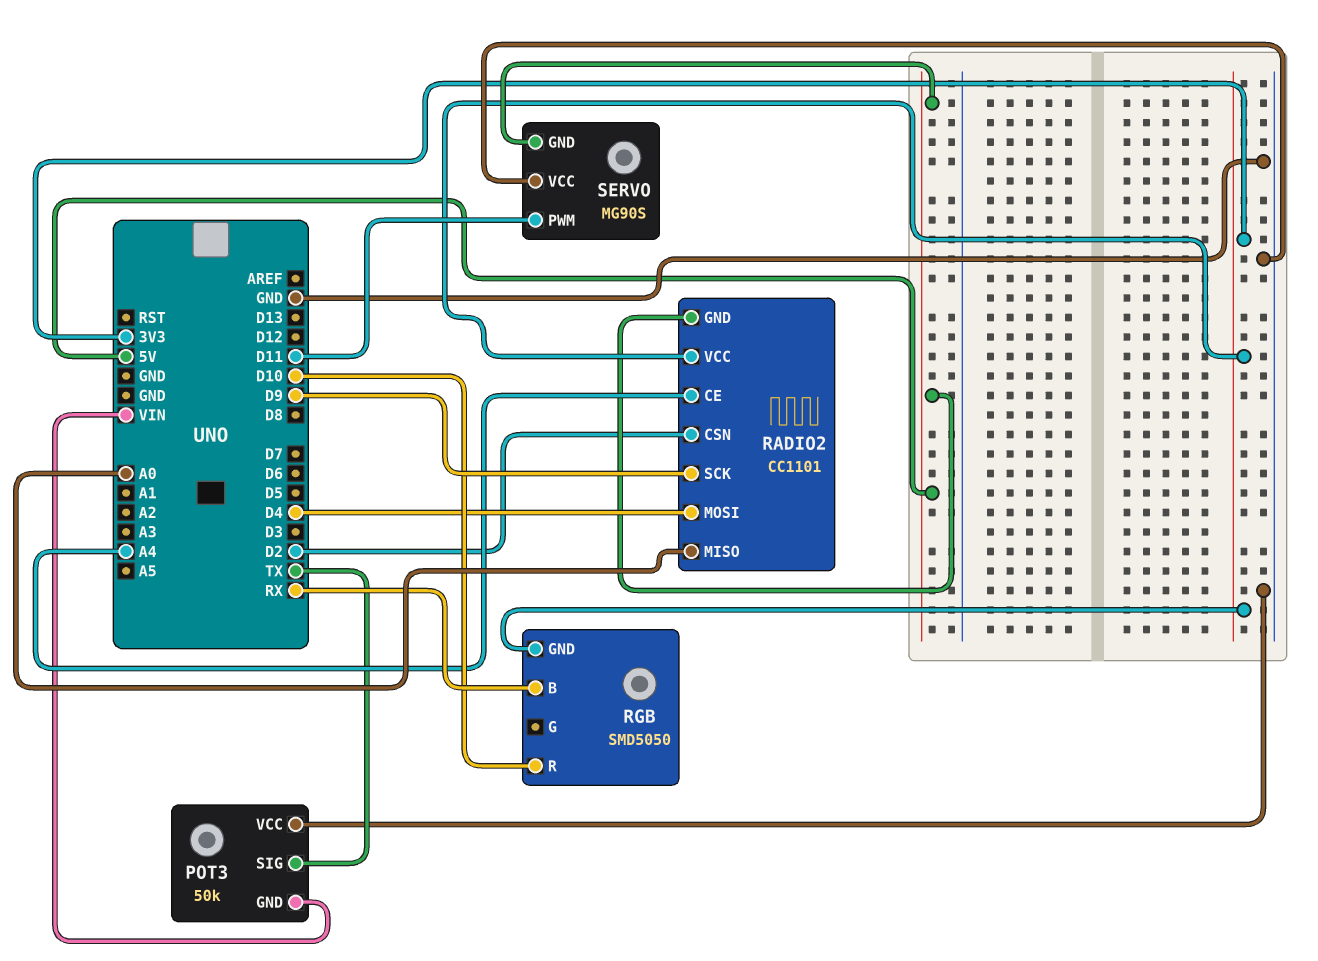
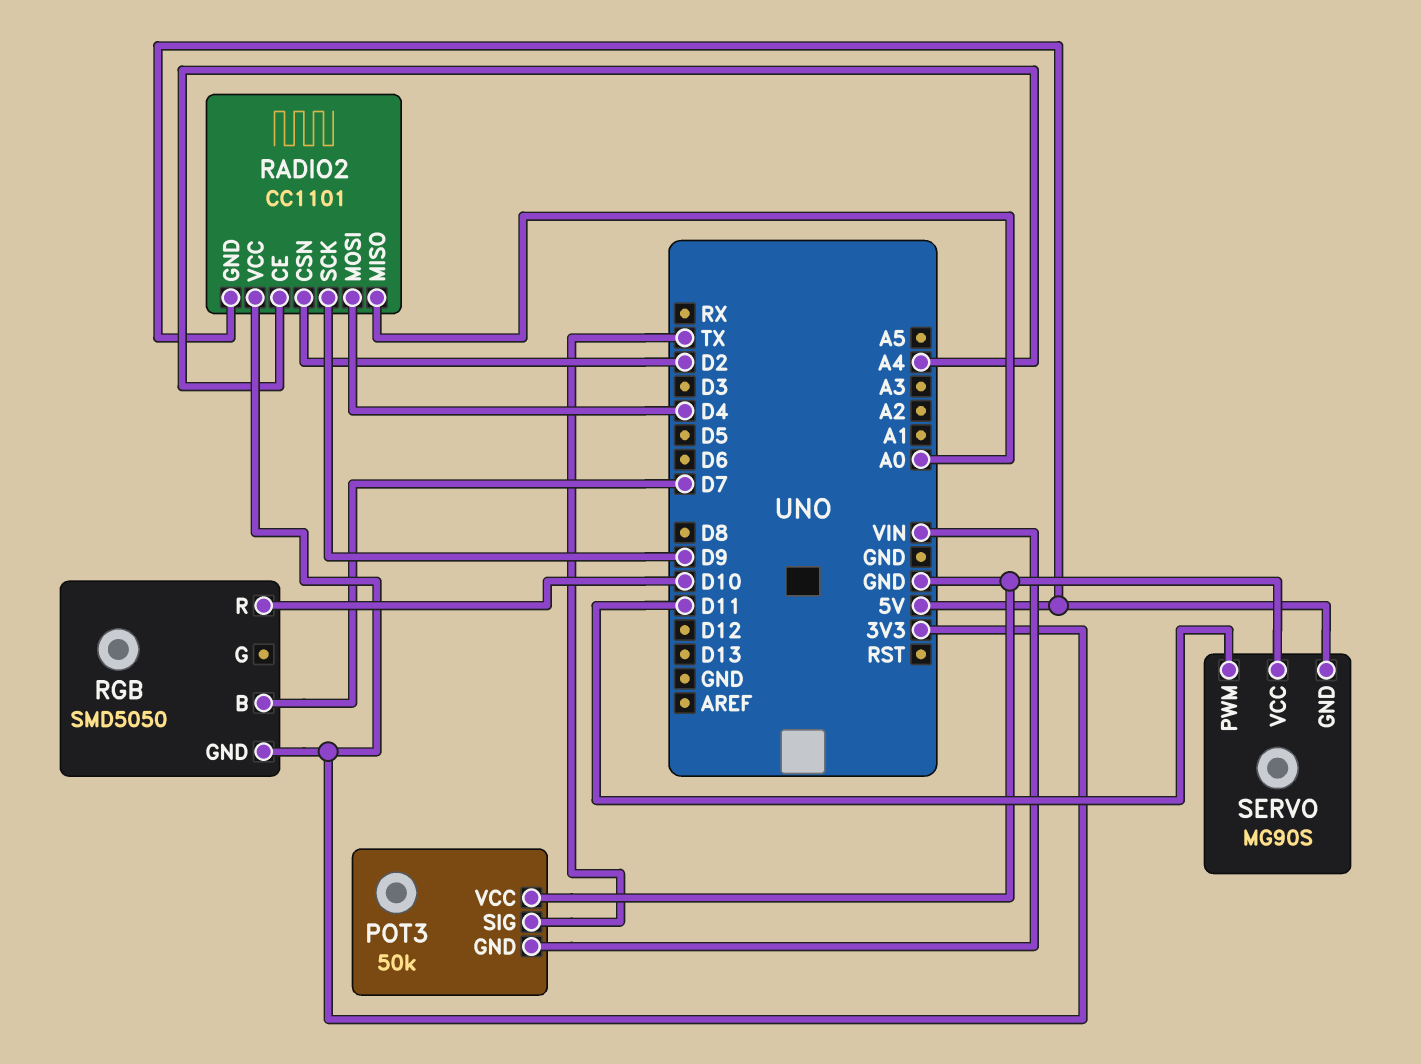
RGB pin B: RX -> D7

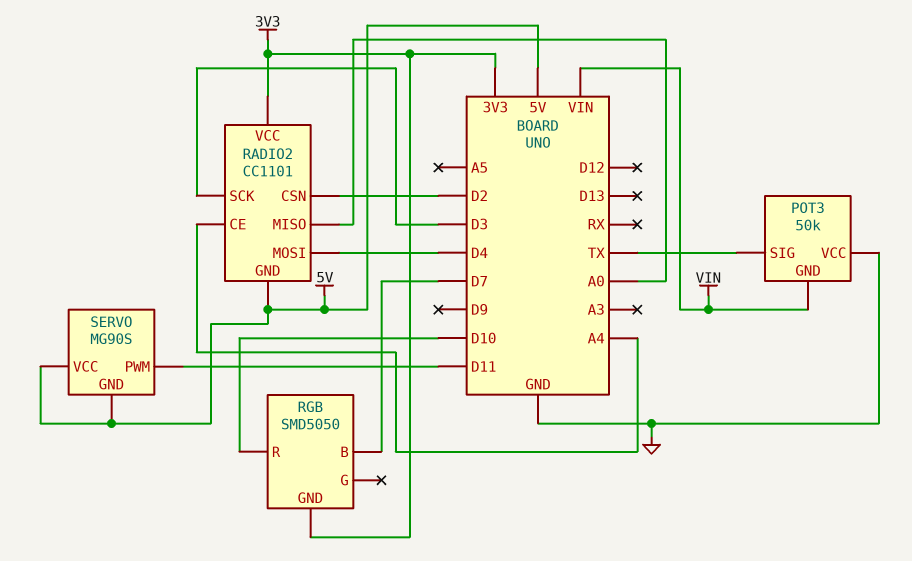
RADIO2 pin SCK: D9 -> D3
SERVO pin VCC: GND -> 5V

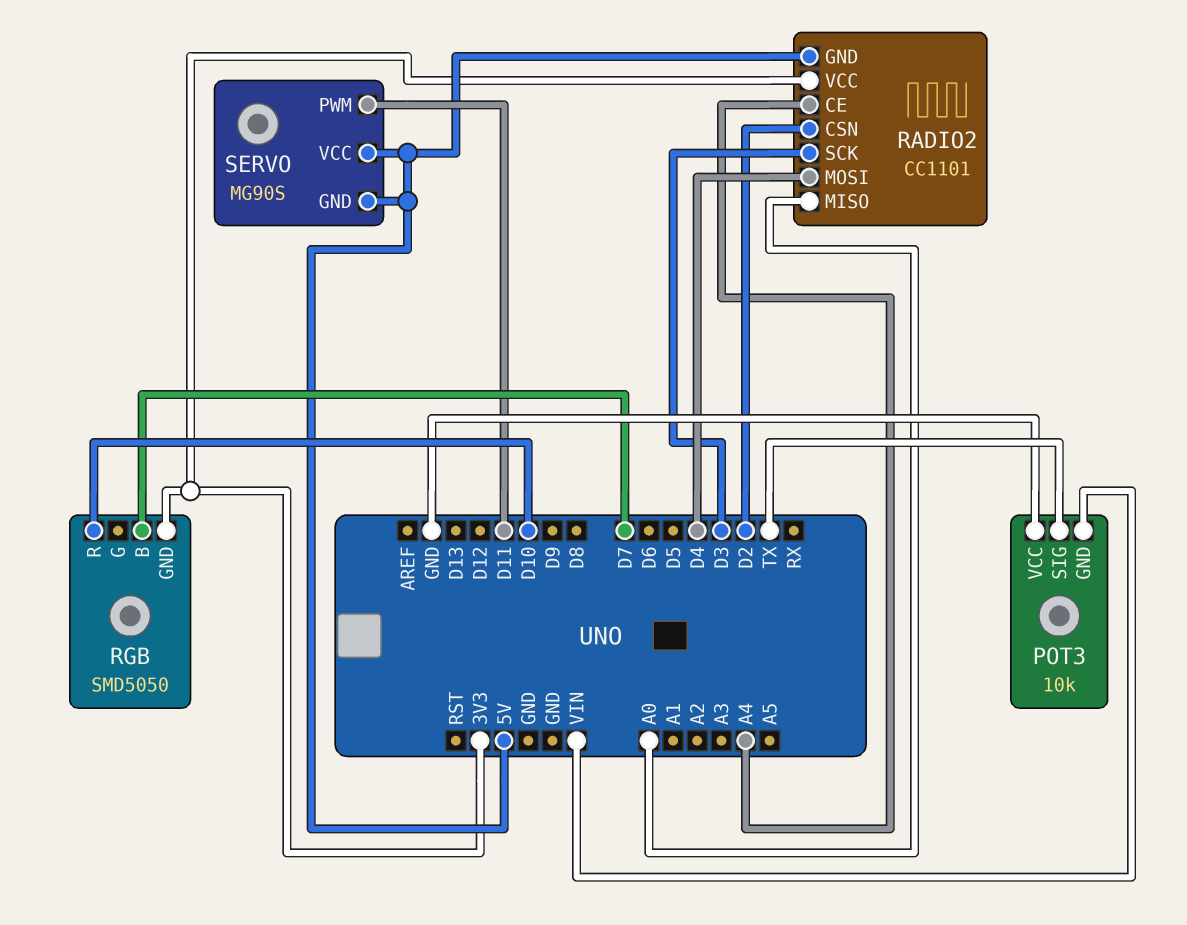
POT3: 50k -> 10k

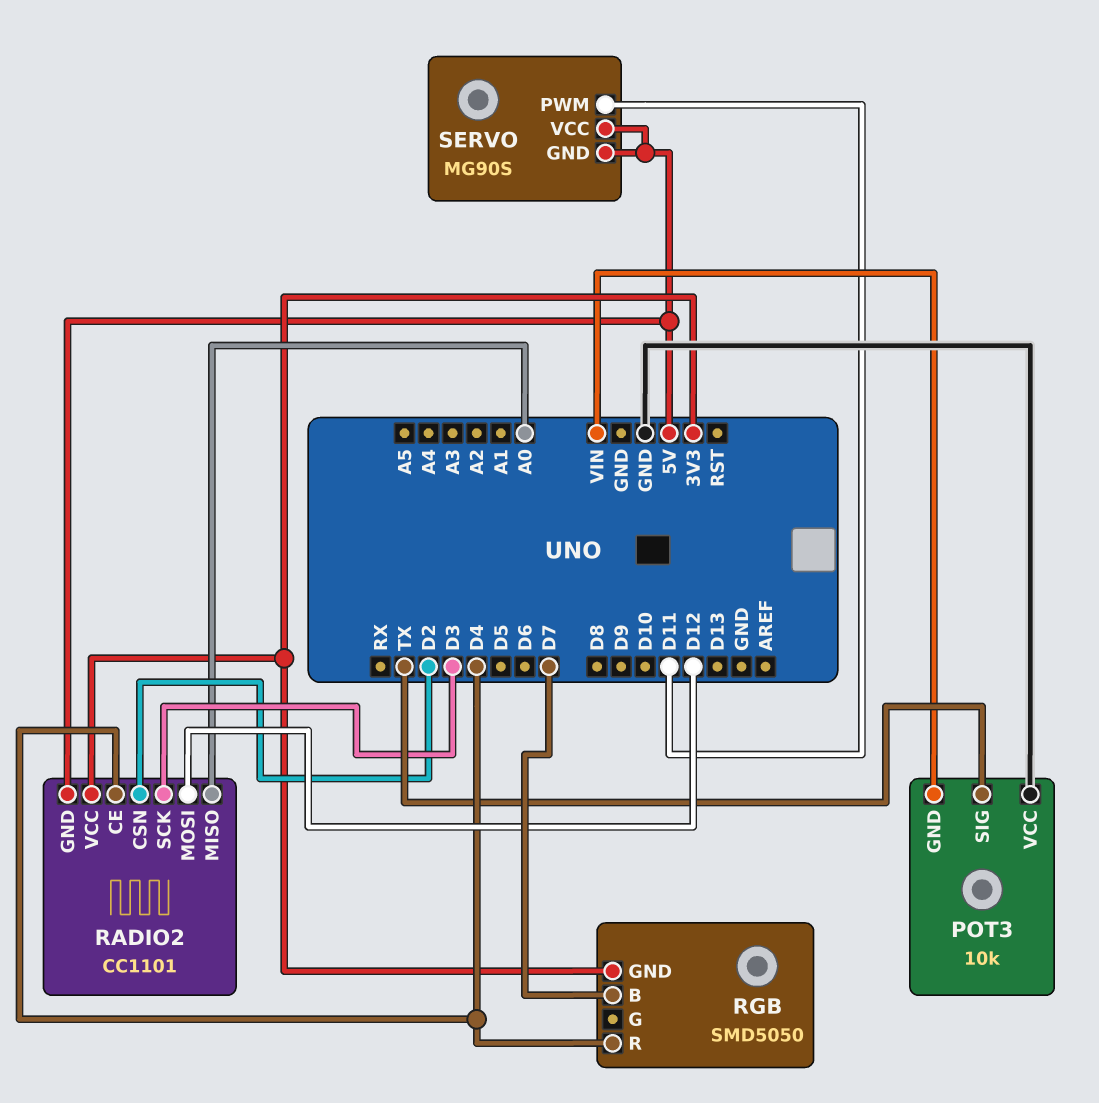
RADIO2 pin CE: A4 -> D4
RADIO2 pin MOSI: D4 -> D12
RGB pin R: D10 -> D4

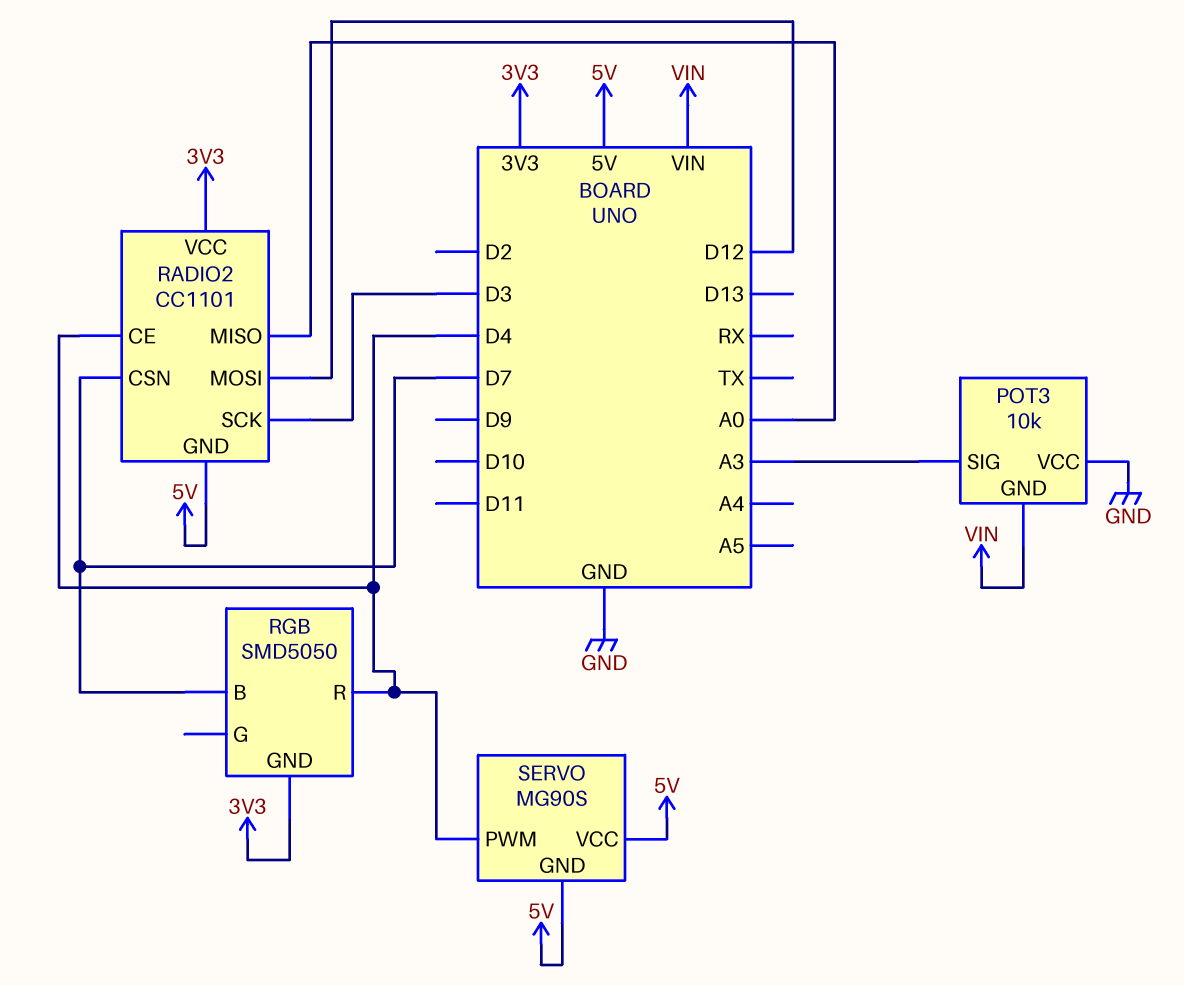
POT3 pin SIG: TX -> A3
RADIO2 pin CSN: D2 -> D7
SERVO pin PWM: D11 -> D4

